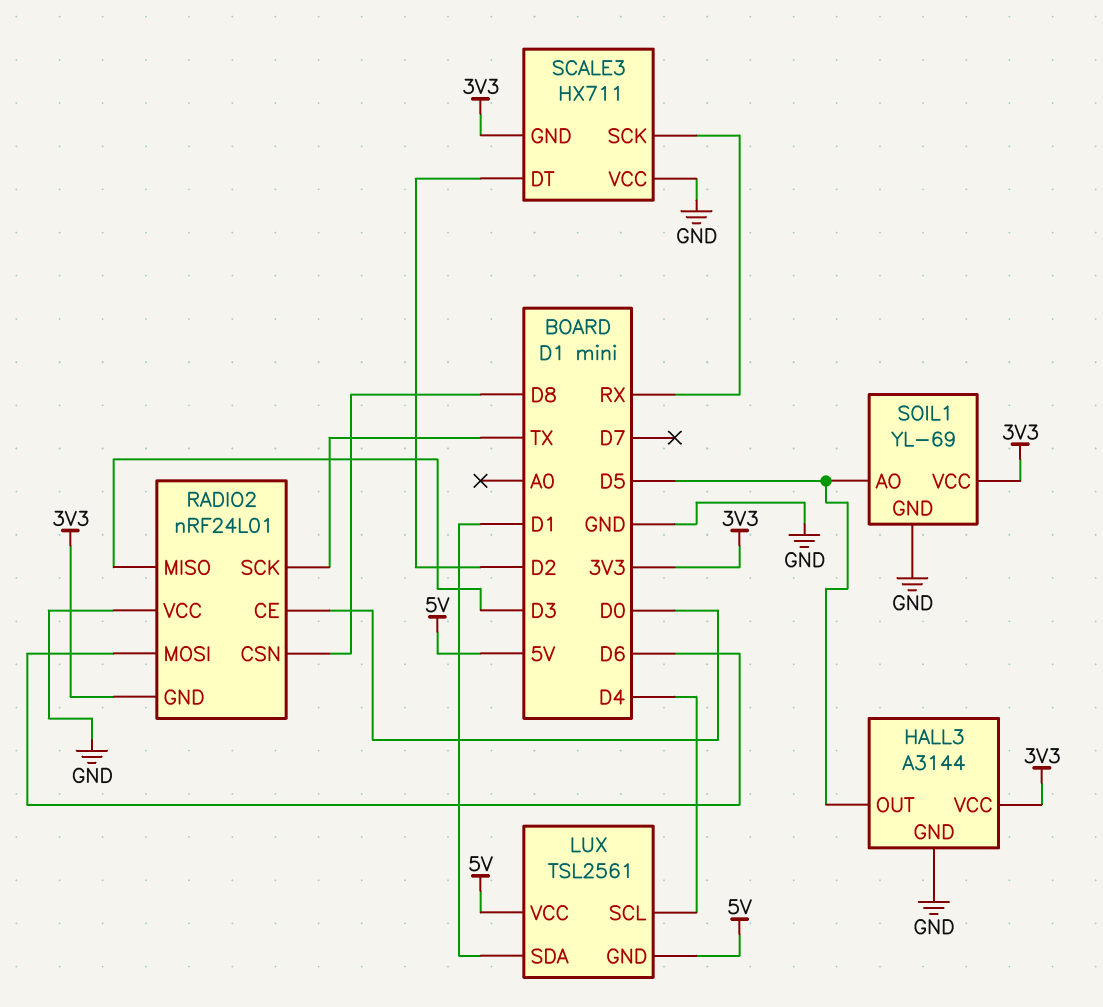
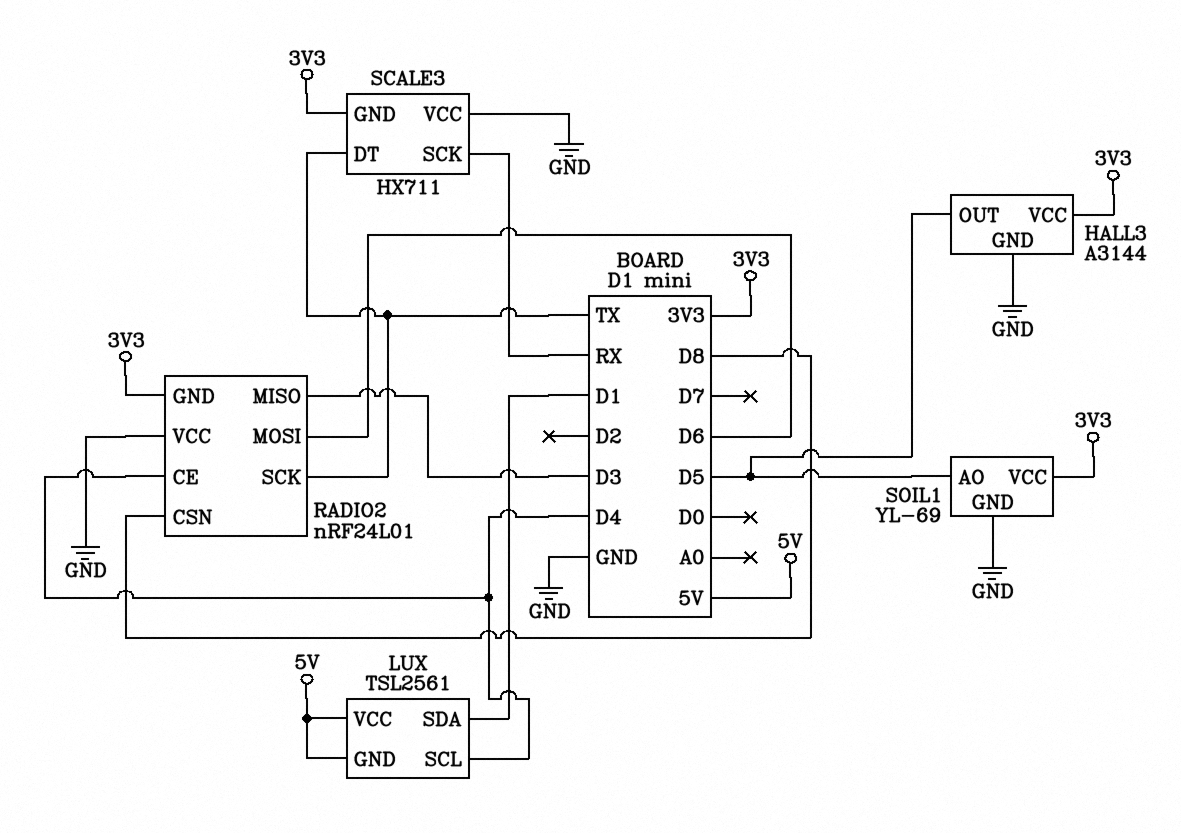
RADIO2 pin CE: D0 -> D4
SCALE3 pin DT: D2 -> TX

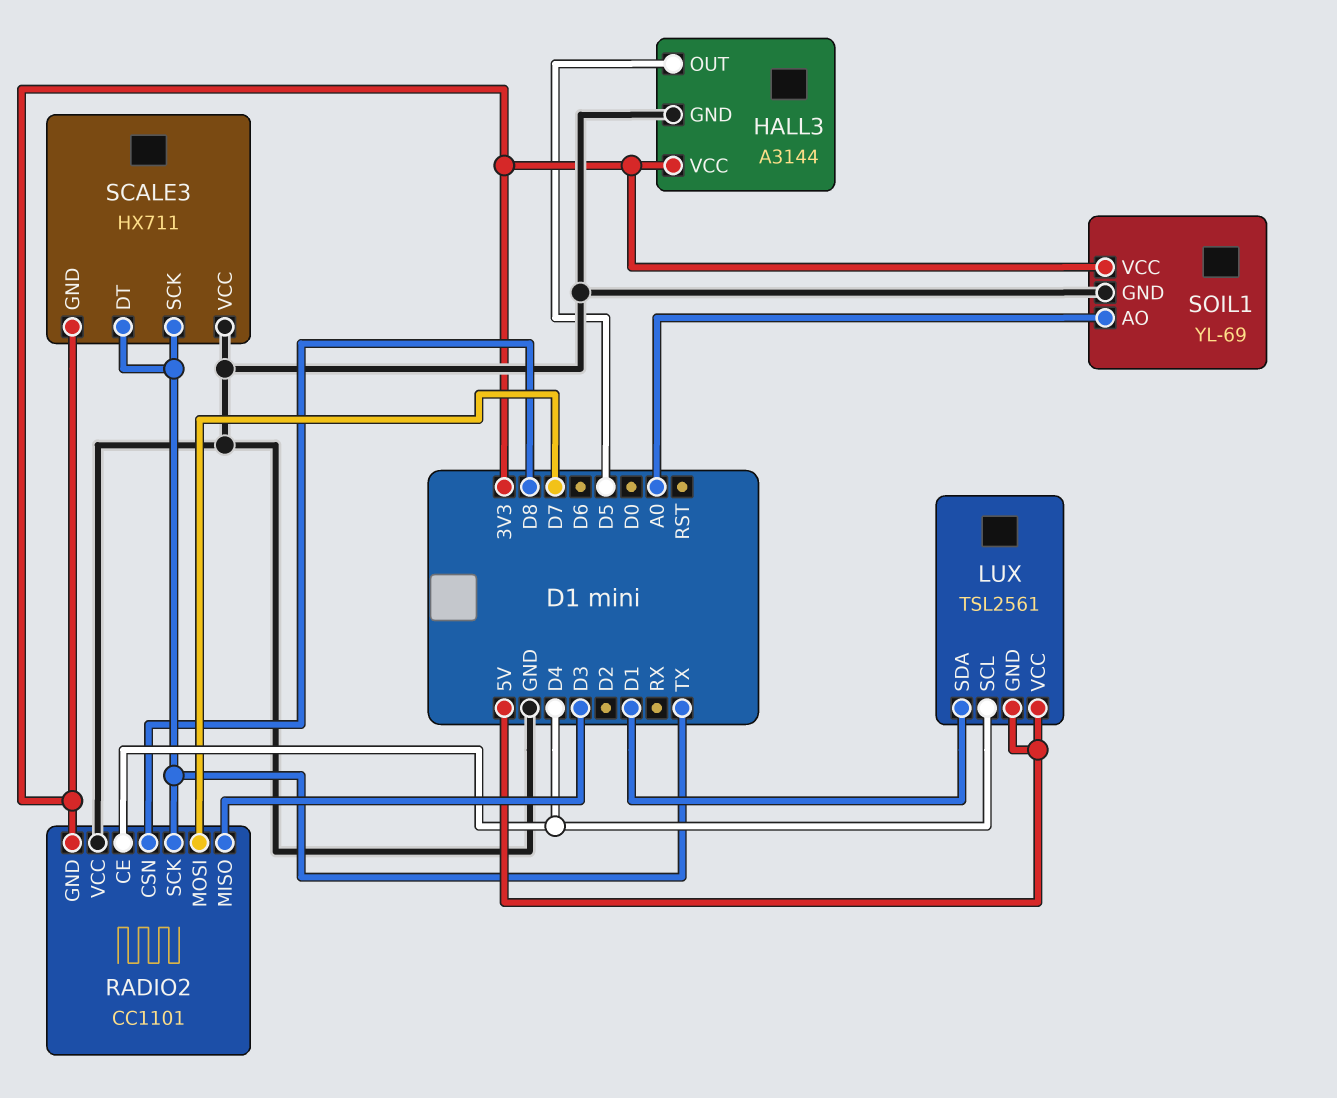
RADIO2: nRF24L01 -> CC1101
RADIO2 pin MOSI: D6 -> D7
SCALE3 pin SCK: RX -> TX
SOIL1 pin AO: D5 -> A0

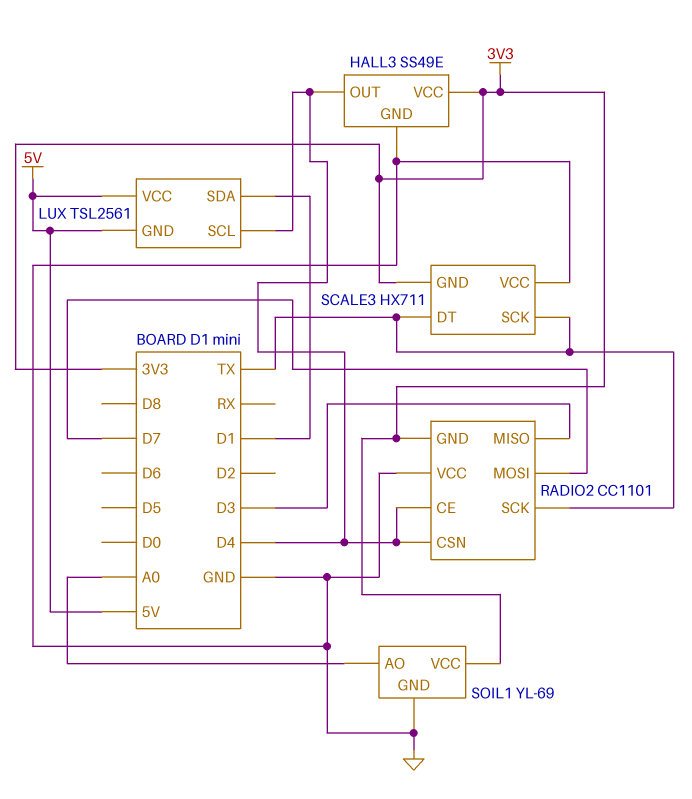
HALL3: A3144 -> SS49E
HALL3 pin OUT: D5 -> D4
RADIO2 pin CSN: D8 -> D4

